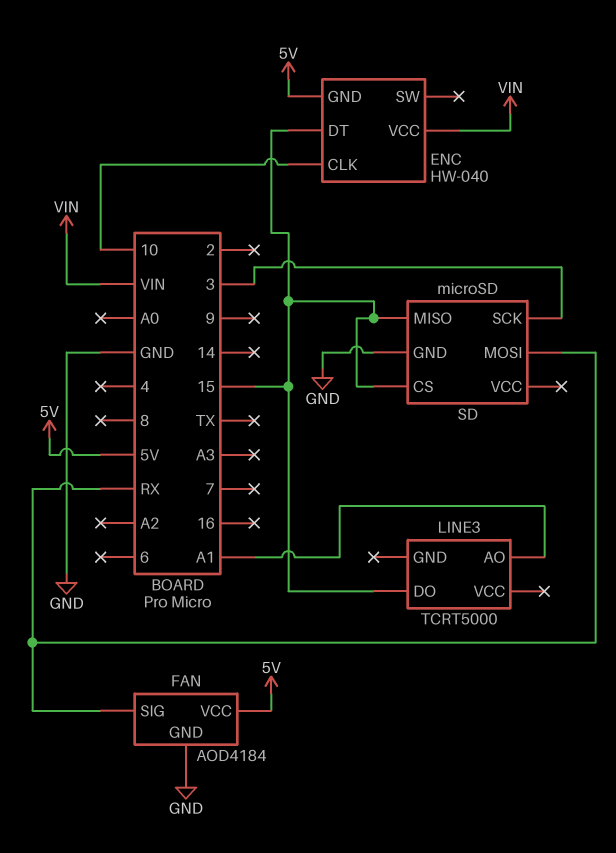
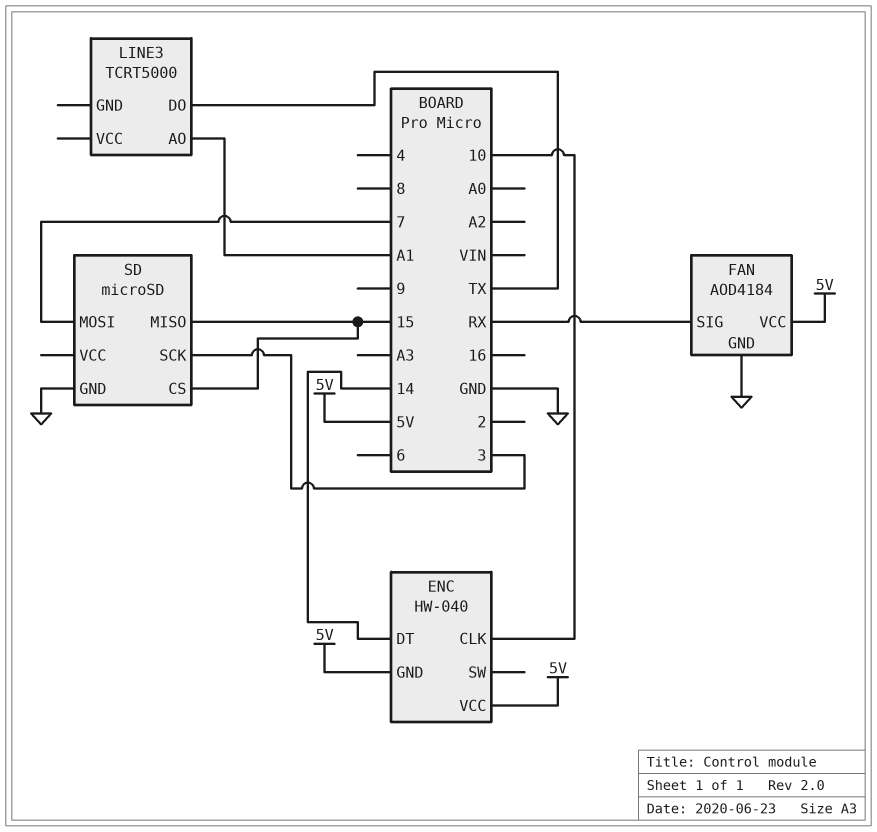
ENC pin DT: 15 -> 14
ENC pin VCC: VIN -> 5V
LINE3 pin DO: 15 -> TX
SD pin MOSI: RX -> 7

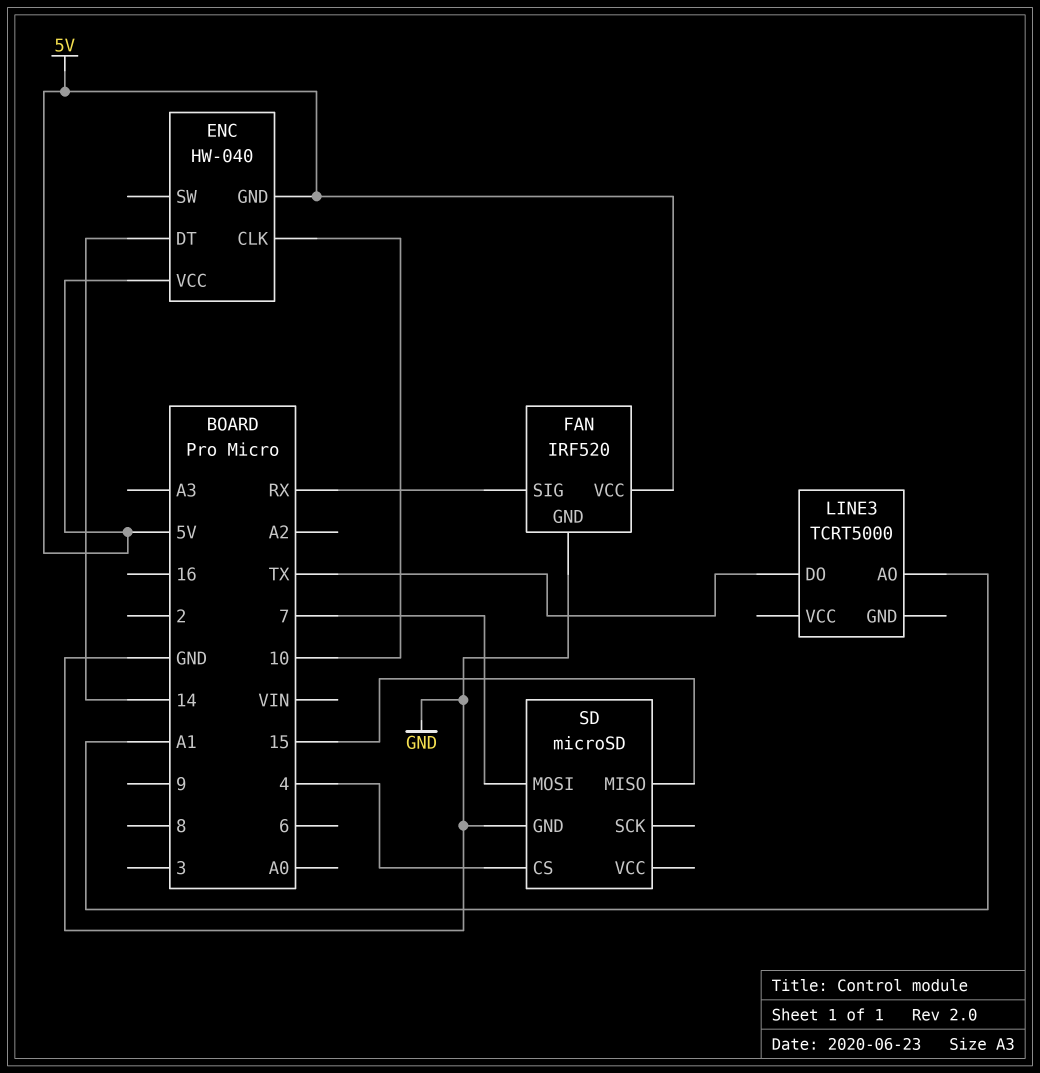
FAN: AOD4184 -> IRF520
SD pin CS: 15 -> 4
SD pin SCK: 3 -> none

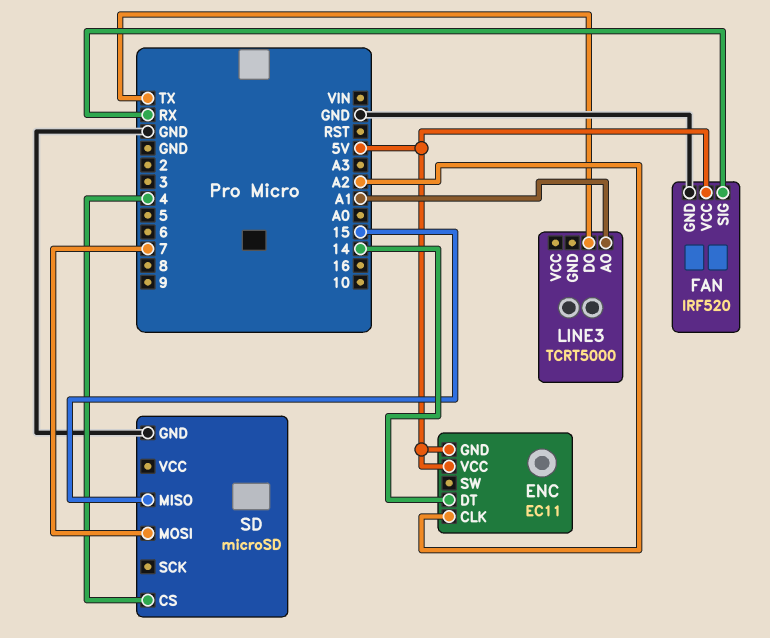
ENC: HW-040 -> EC11
ENC pin CLK: 10 -> A2

